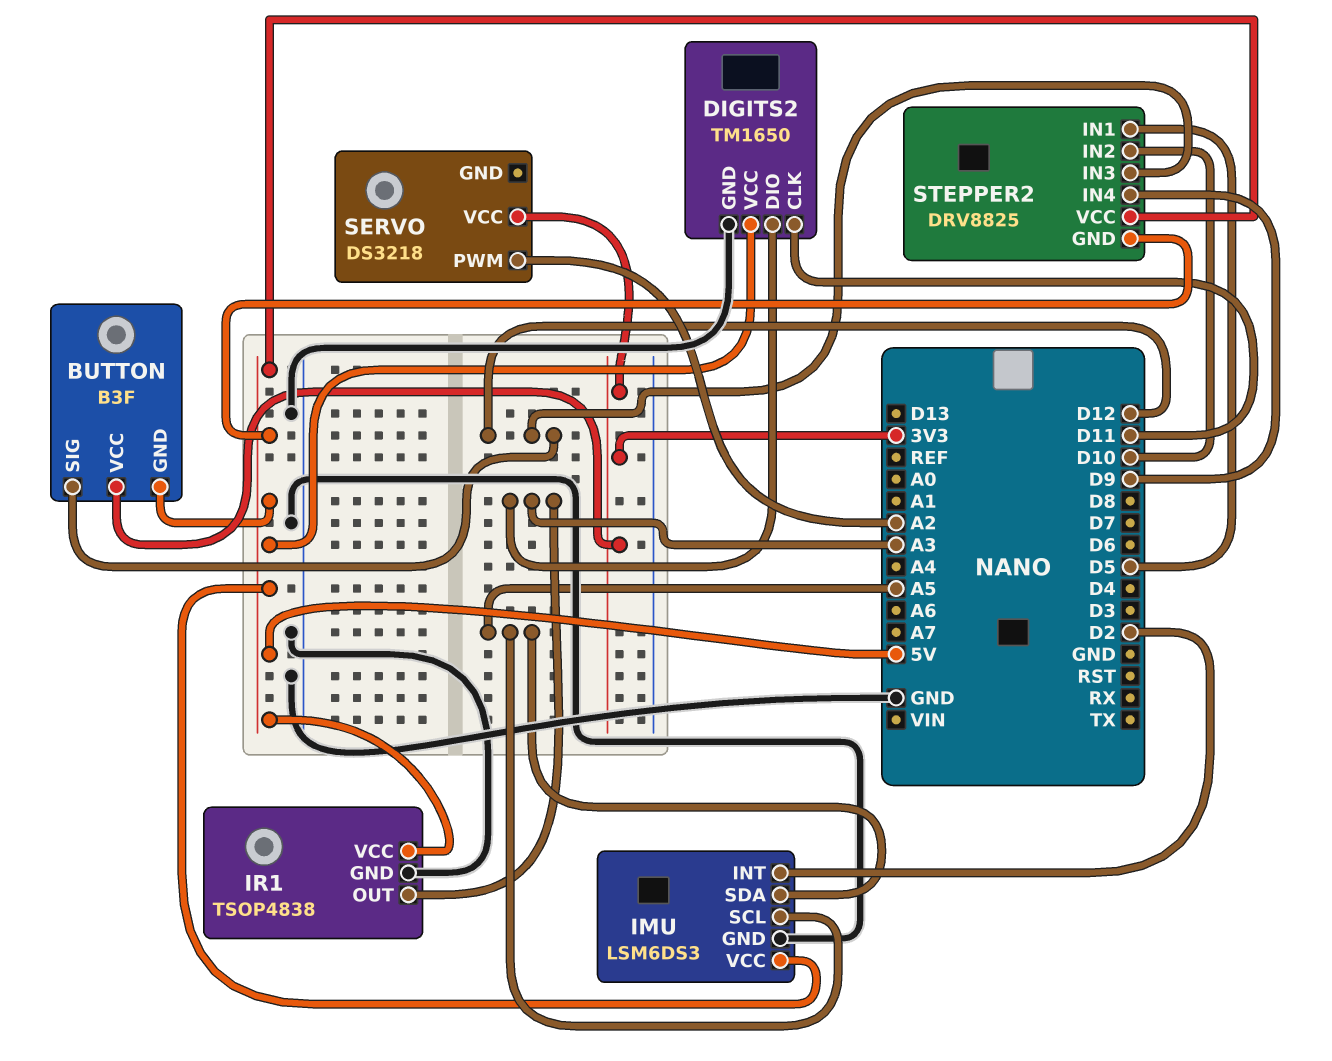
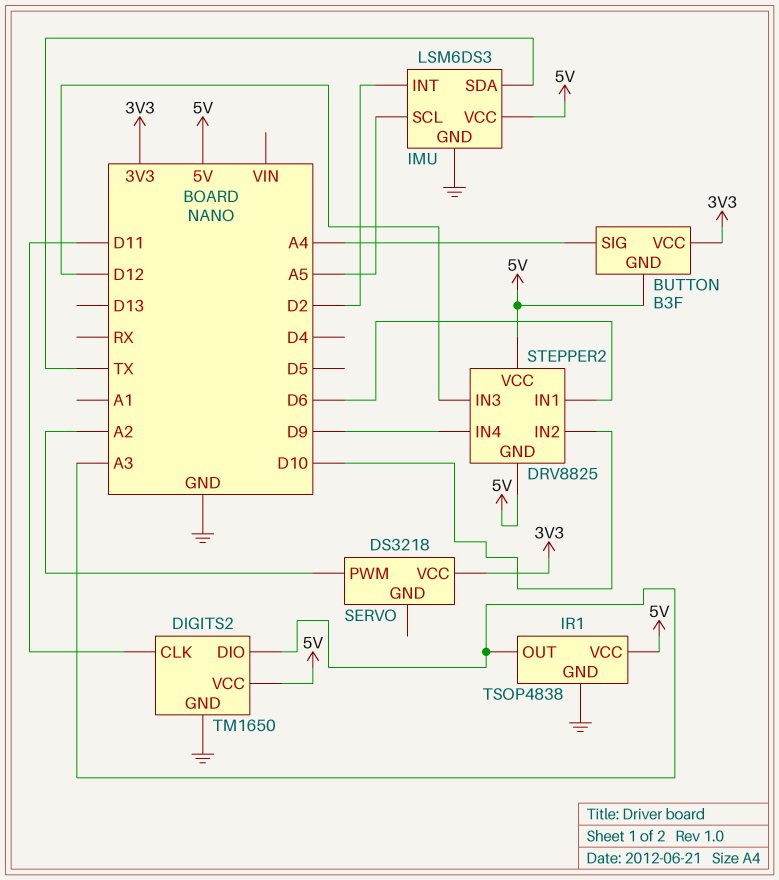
BUTTON pin SIG: D12 -> A4
IMU pin SDA: A5 -> TX
STEPPER2 pin IN1: D5 -> D6

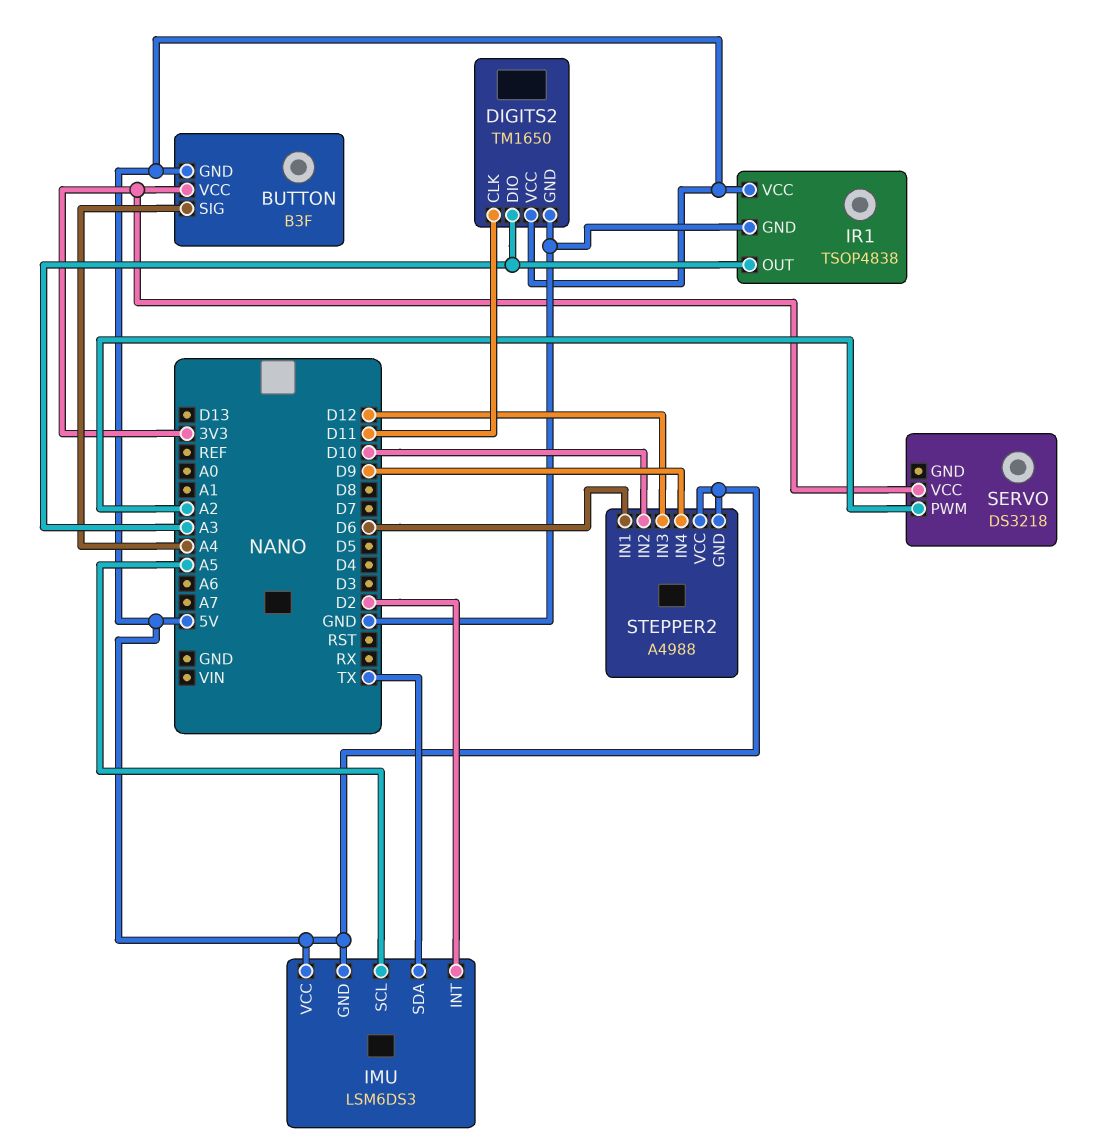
IMU pin GND: GND -> 5V
STEPPER2: DRV8825 -> A4988

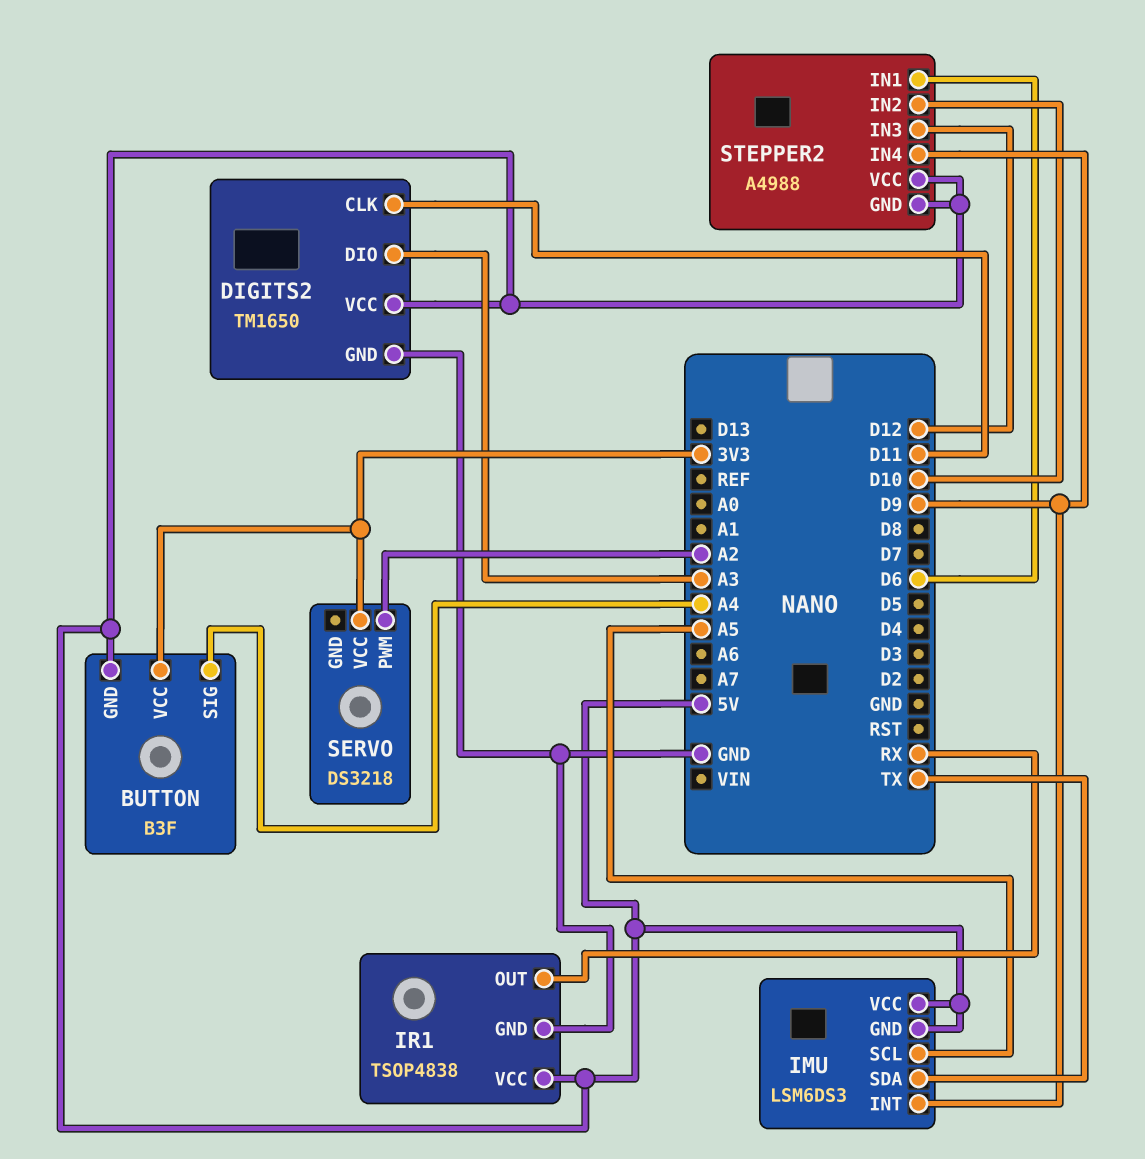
IMU pin INT: D2 -> D9
IR1 pin OUT: A3 -> RX

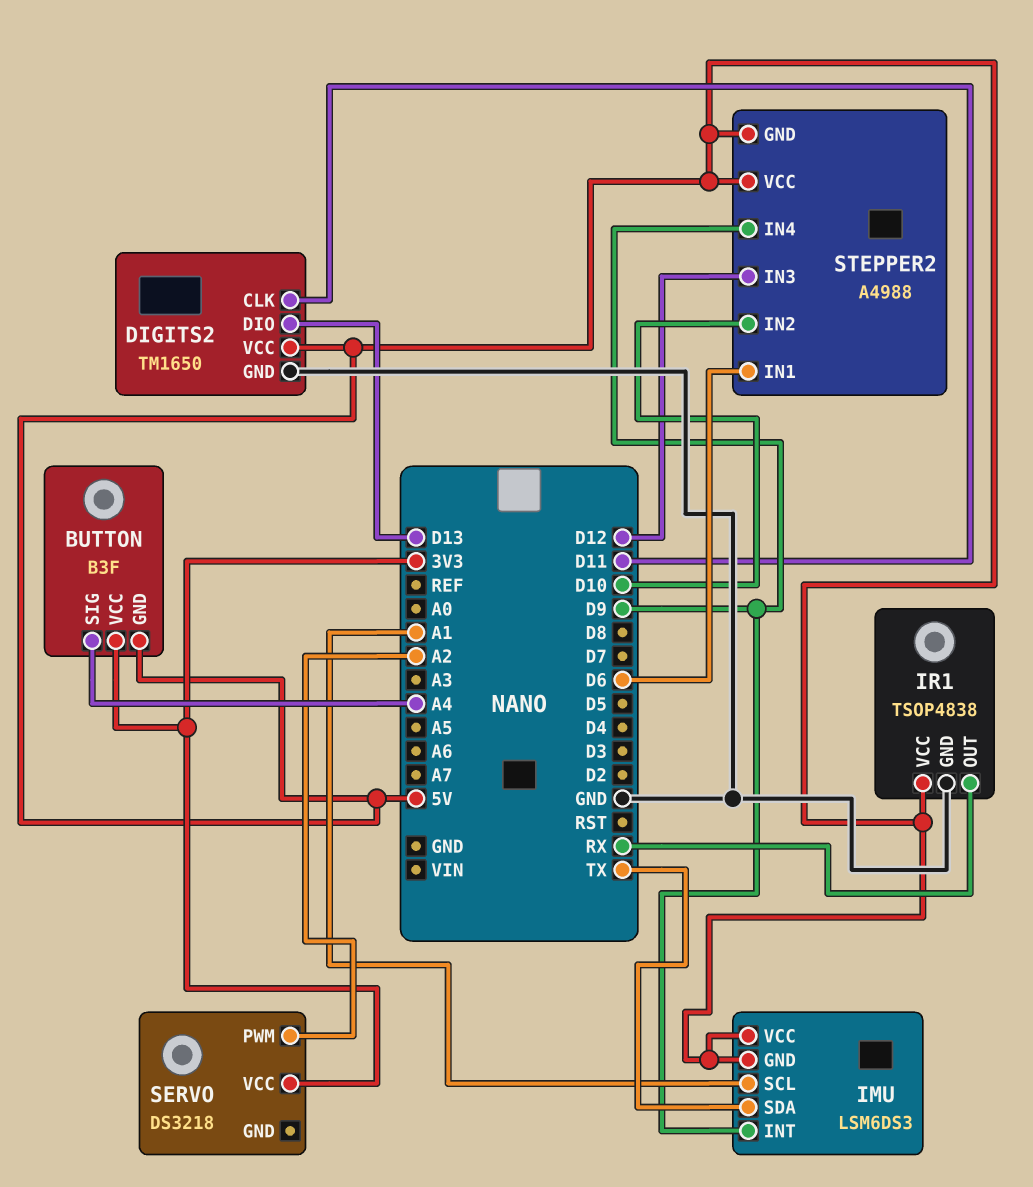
DIGITS2 pin DIO: A3 -> D13
IMU pin SCL: A5 -> A1

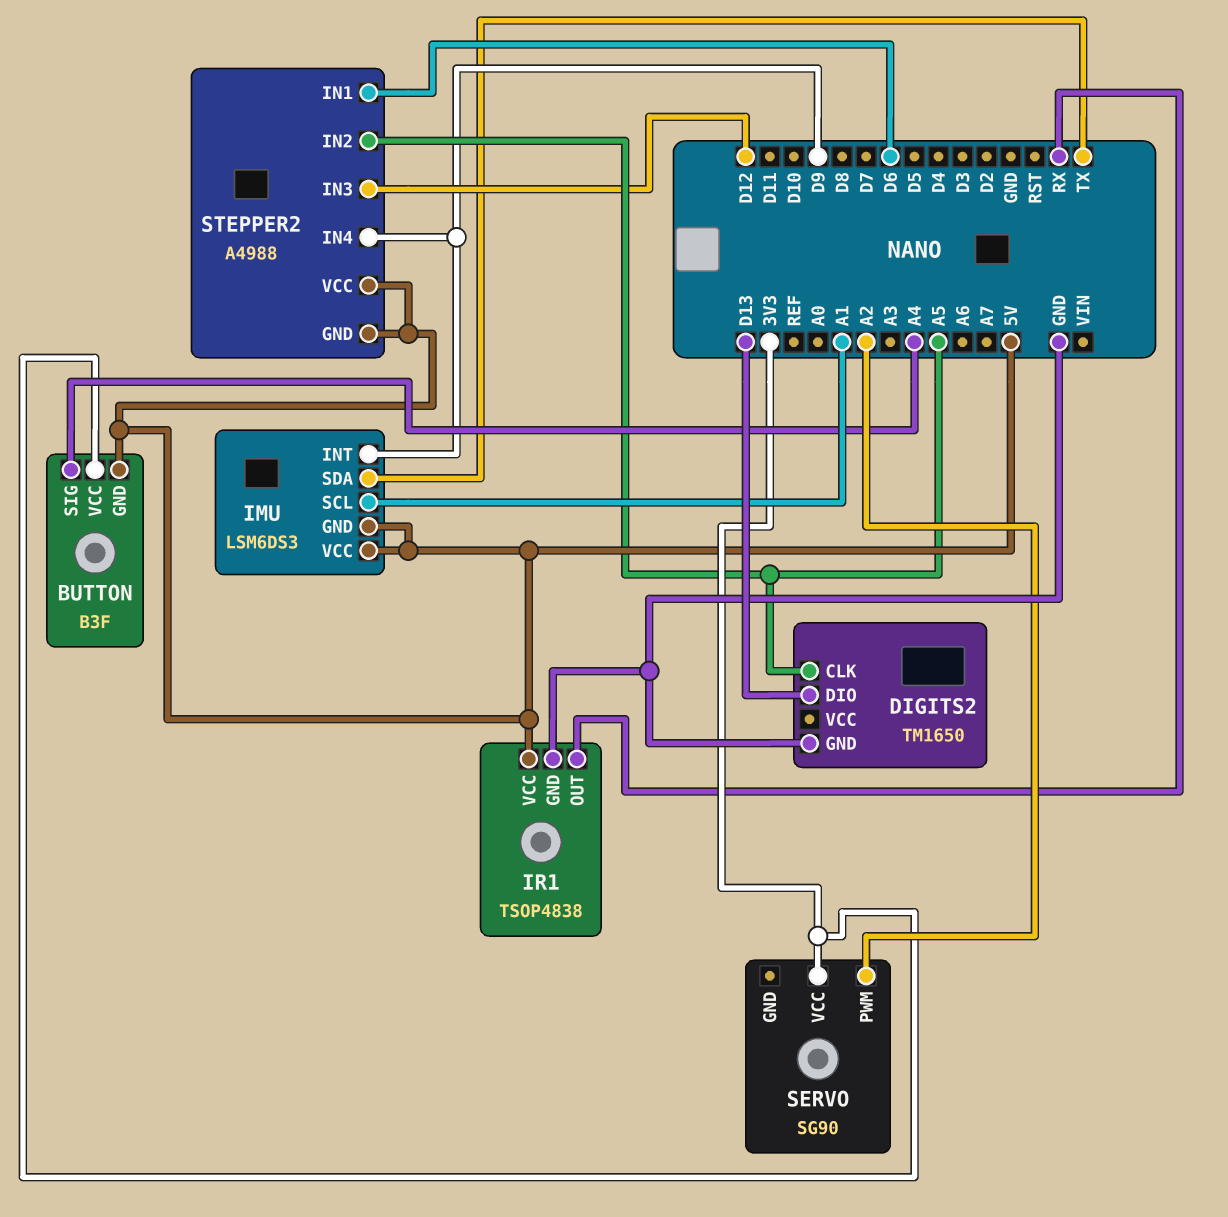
DIGITS2 pin CLK: D11 -> A5
DIGITS2 pin VCC: 5V -> none
SERVO: DS3218 -> SG90
STEPPER2 pin IN2: D10 -> A5

